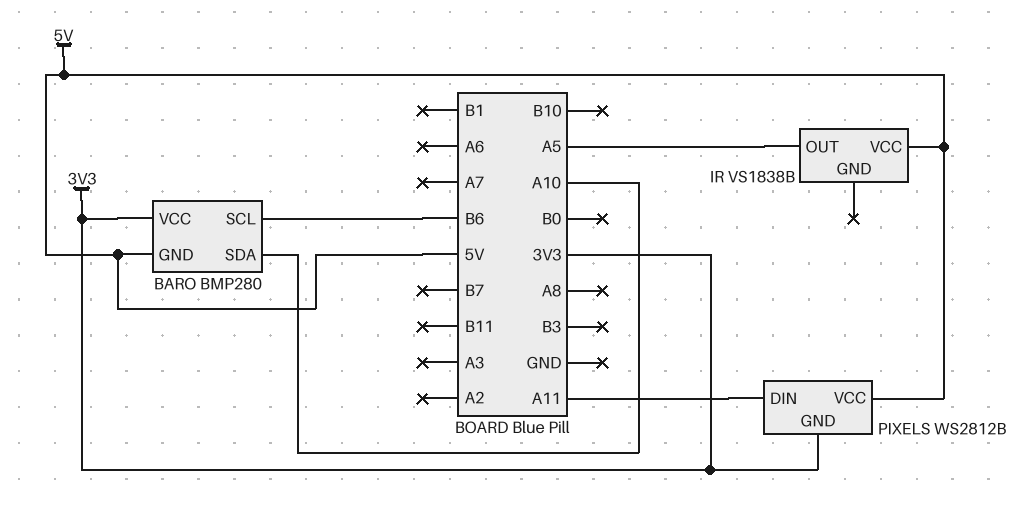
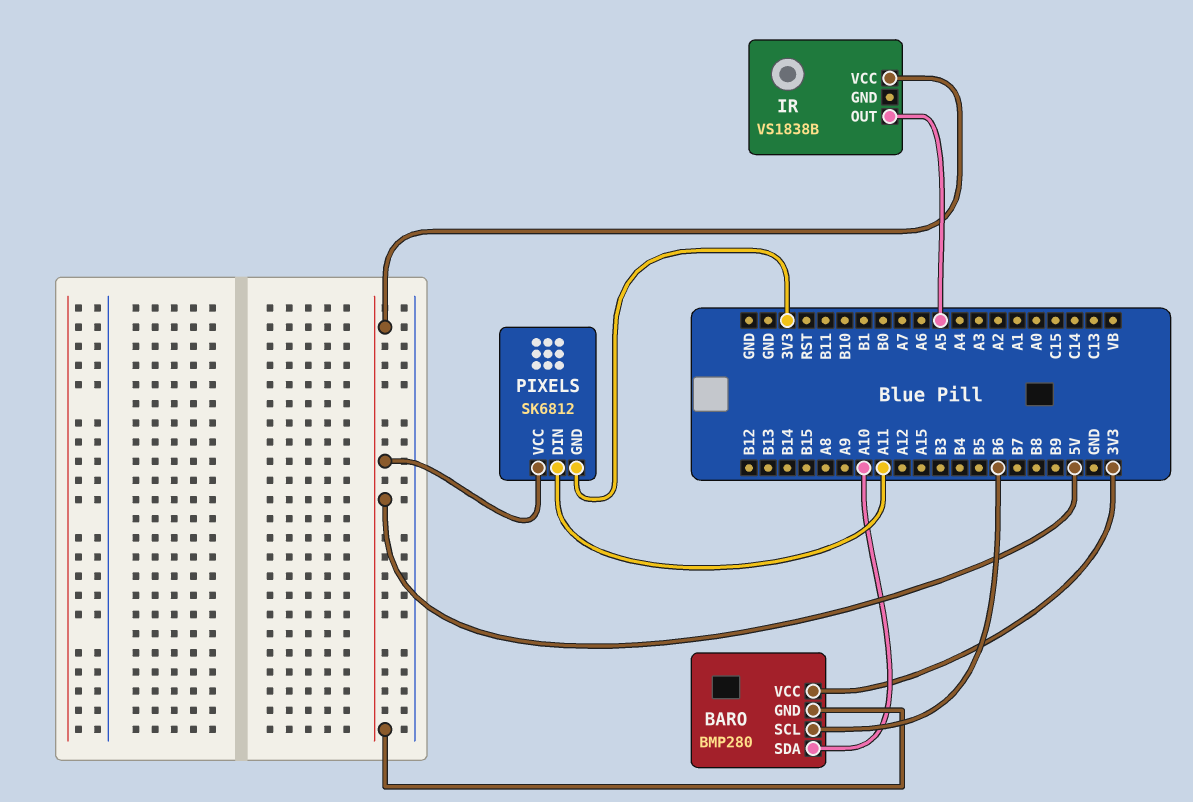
PIXELS: WS2812B -> SK6812

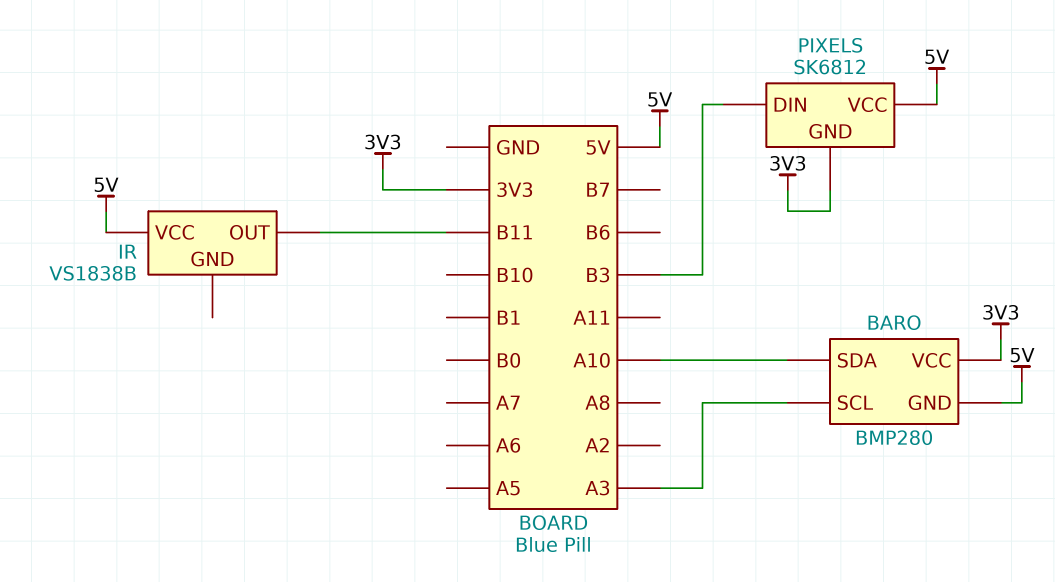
BARO pin SCL: B6 -> A3
IR pin OUT: A5 -> B11
PIXELS pin DIN: A11 -> B3

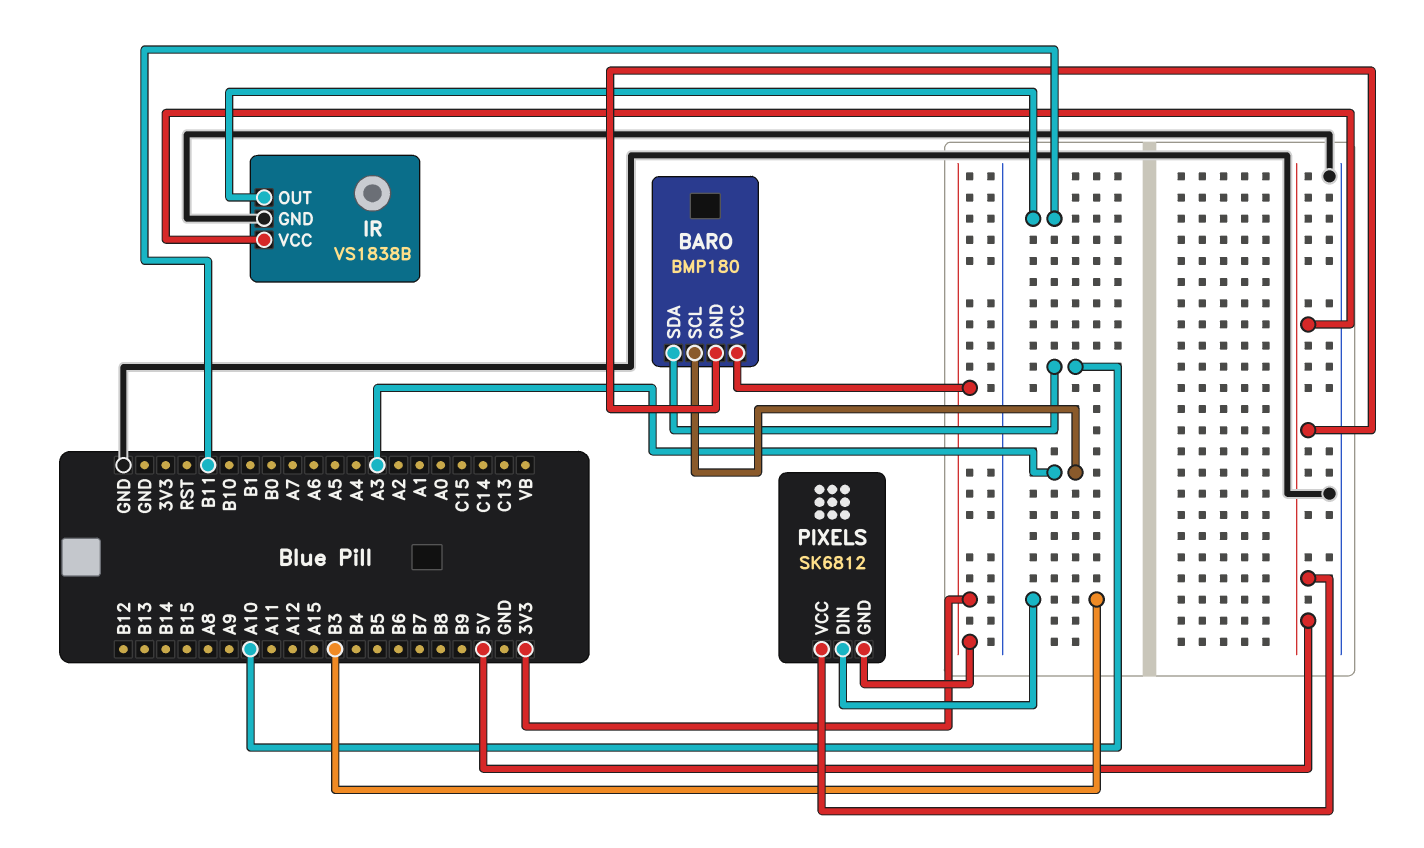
BARO: BMP280 -> BMP180
IR pin GND: none -> GND

